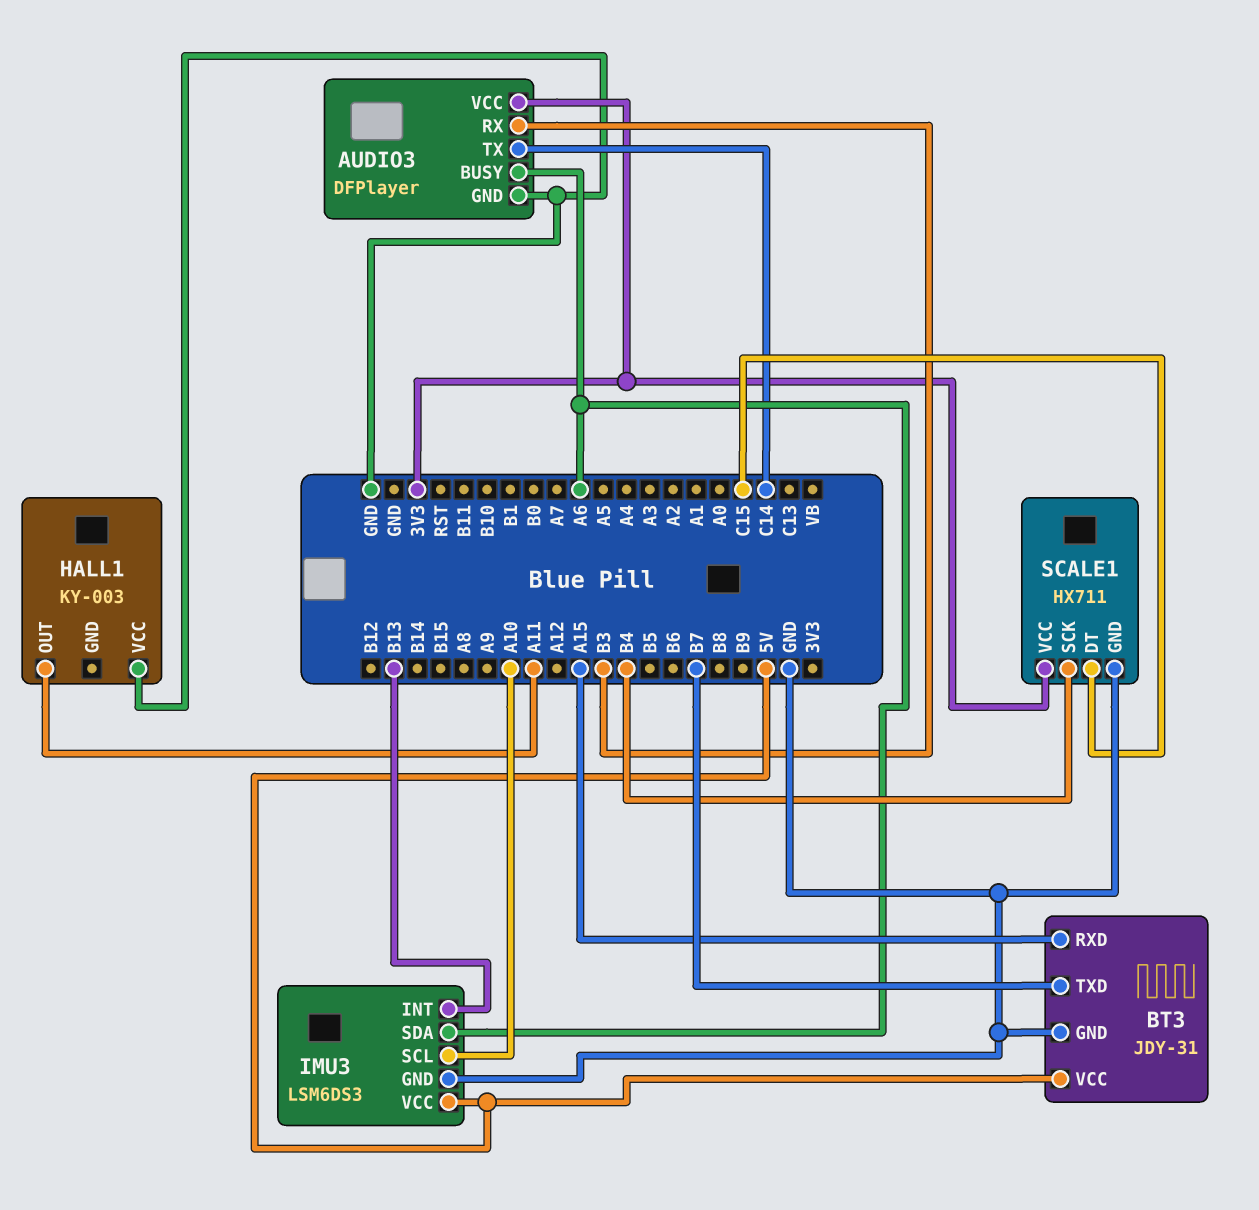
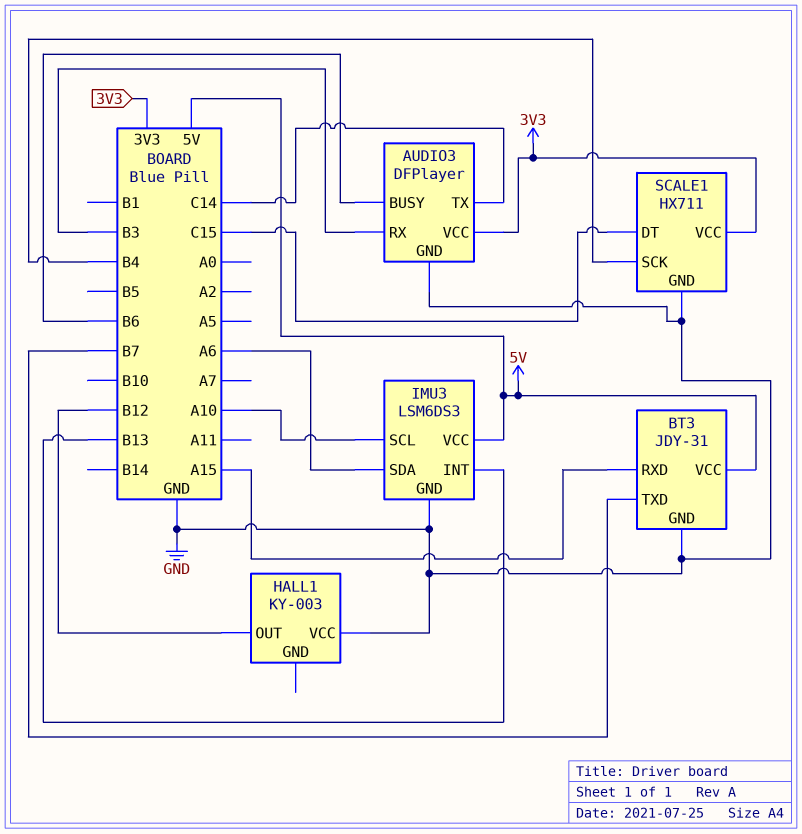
AUDIO3 pin BUSY: A6 -> B6
HALL1 pin OUT: A11 -> B12

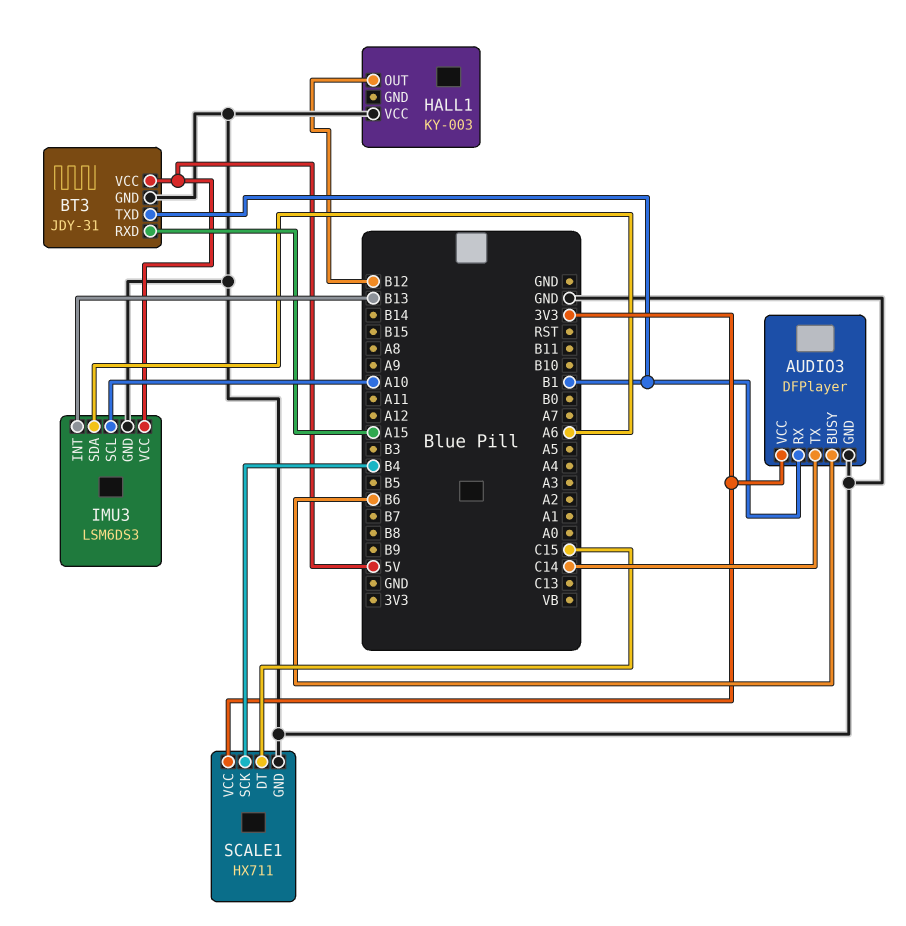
AUDIO3 pin RX: B3 -> B1
BT3 pin TXD: B7 -> B1

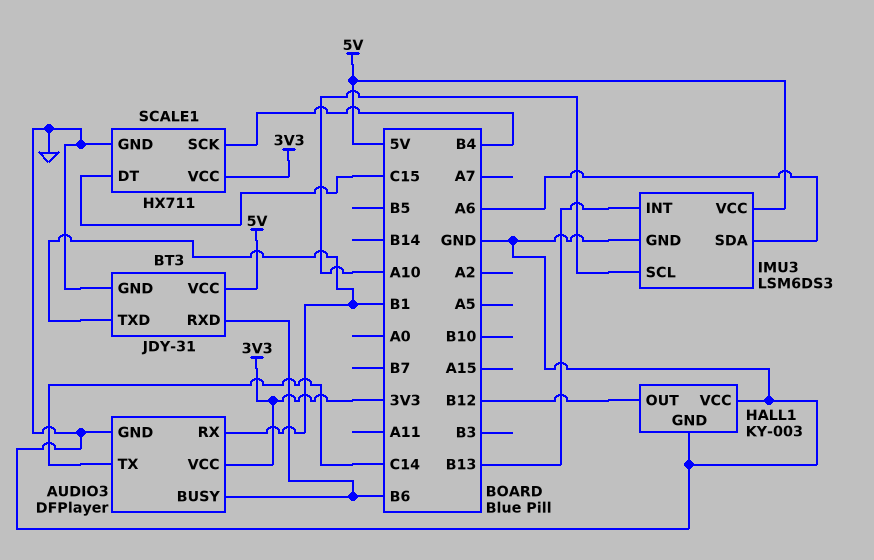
BT3 pin RXD: A15 -> B6
HALL1 pin GND: none -> GND

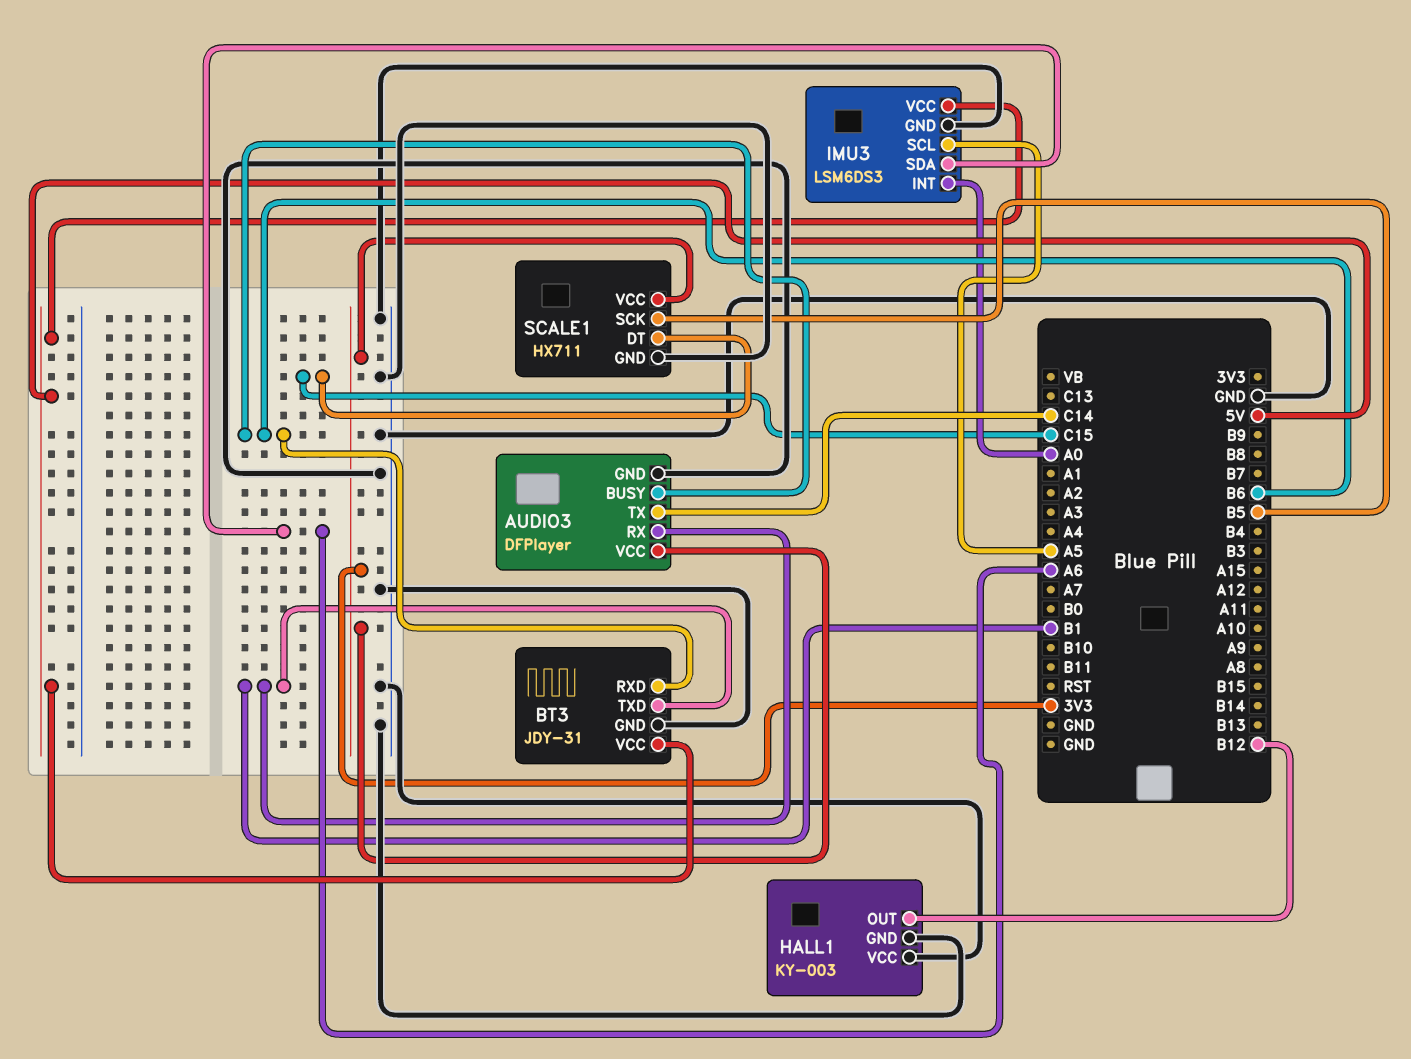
IMU3 pin INT: B13 -> A0
IMU3 pin SCL: A10 -> A5
SCALE1 pin SCK: B4 -> B5

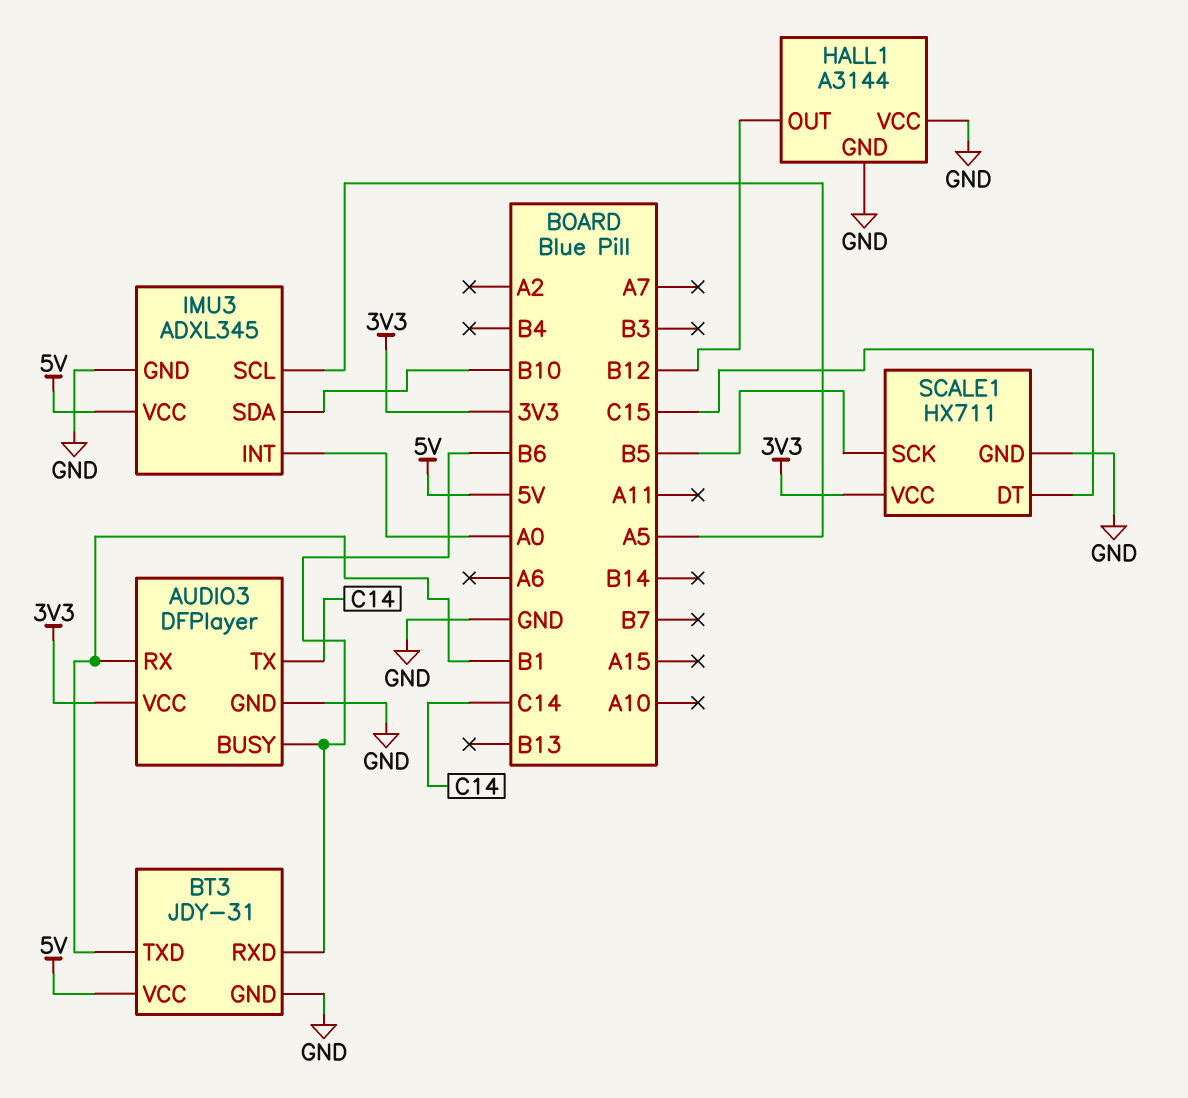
HALL1: KY-003 -> A3144
IMU3: LSM6DS3 -> ADXL345
IMU3 pin SDA: A6 -> B10

